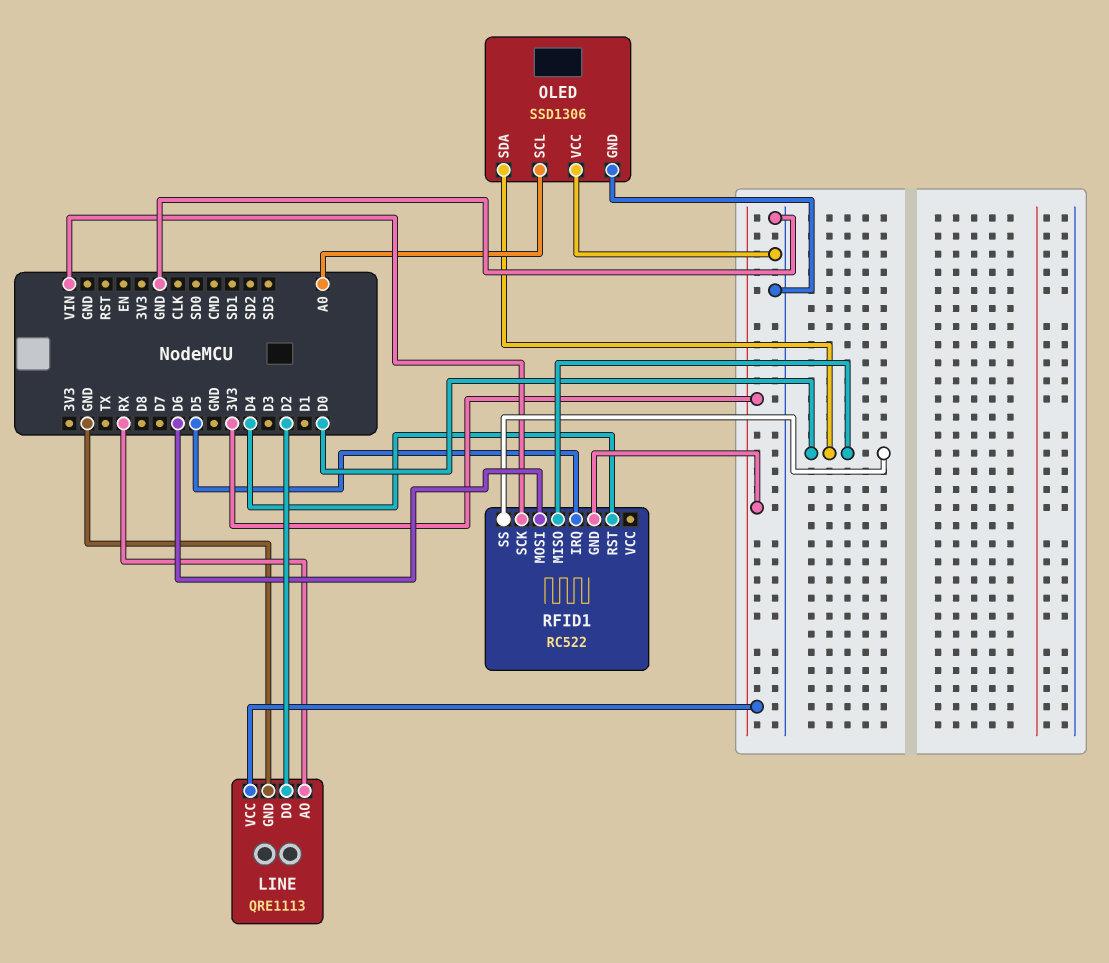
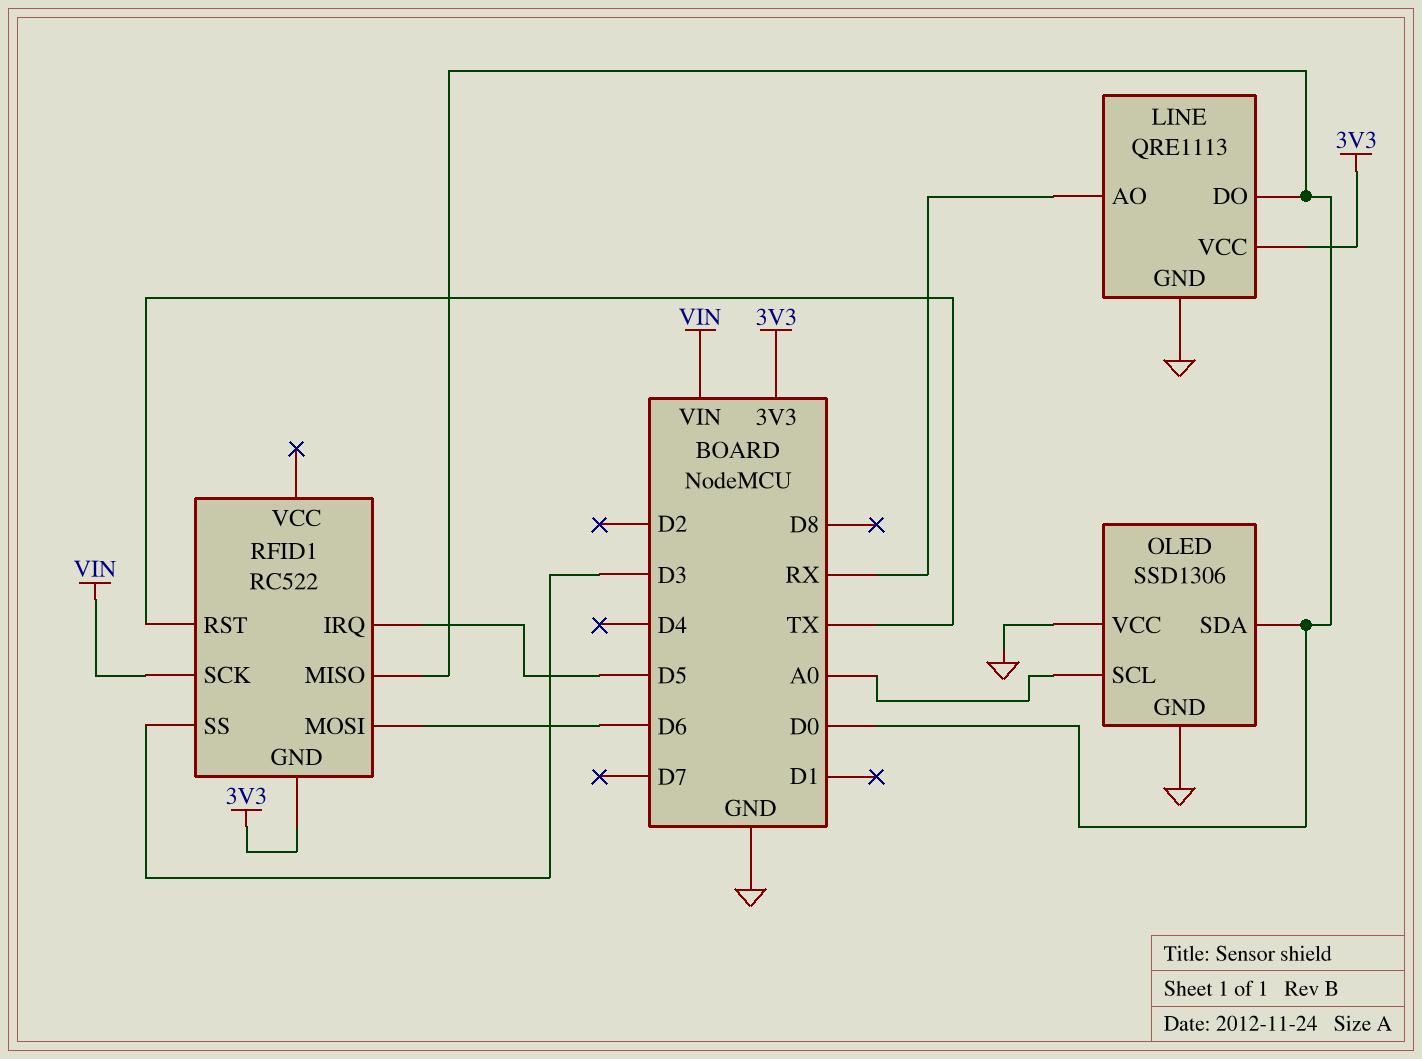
LINE pin DO: D2 -> D0
RFID1 pin RST: D4 -> TX
RFID1 pin SS: D0 -> D3

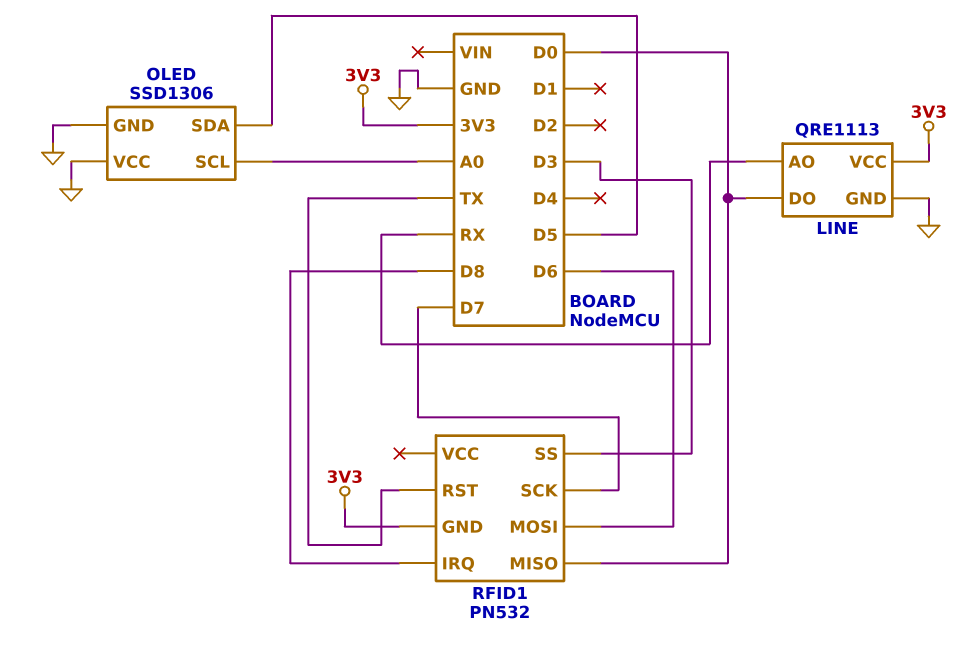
OLED pin SDA: D0 -> D5
RFID1: RC522 -> PN532
RFID1 pin IRQ: D5 -> D8
RFID1 pin SCK: VIN -> D7

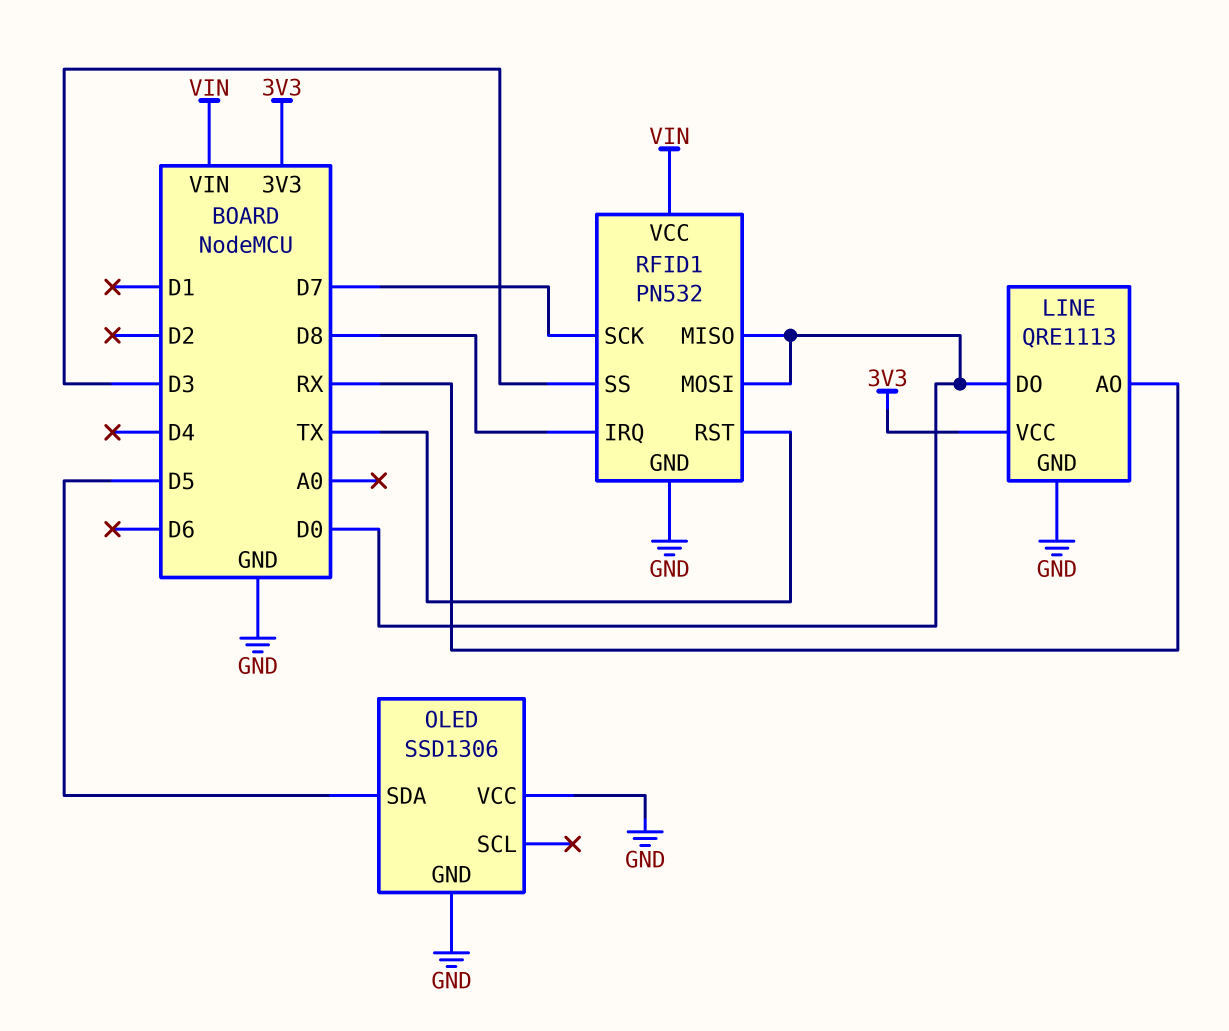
OLED pin SCL: A0 -> none
RFID1 pin GND: 3V3 -> GND
RFID1 pin MOSI: D6 -> D0
RFID1 pin VCC: none -> VIN

